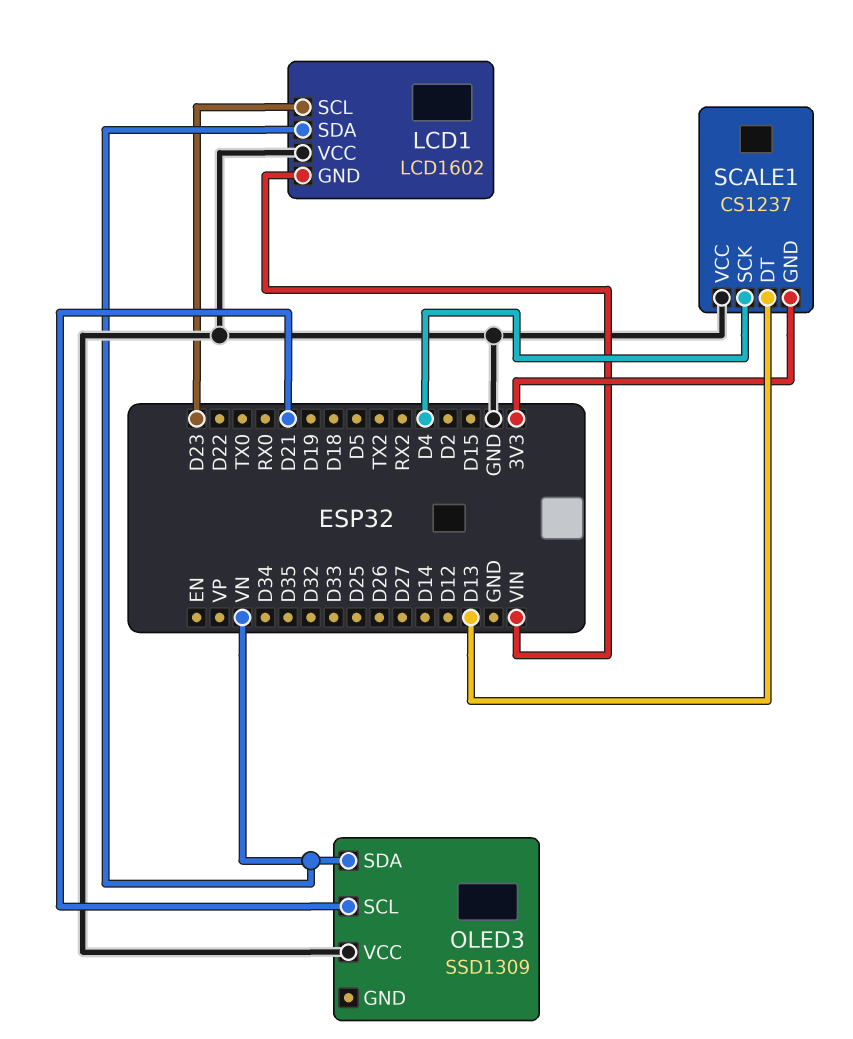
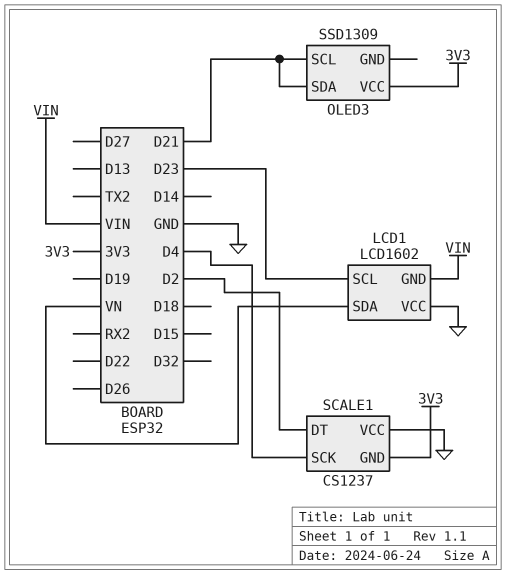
OLED3 pin SDA: VN -> D21
OLED3 pin VCC: GND -> 3V3
SCALE1 pin DT: D13 -> D2

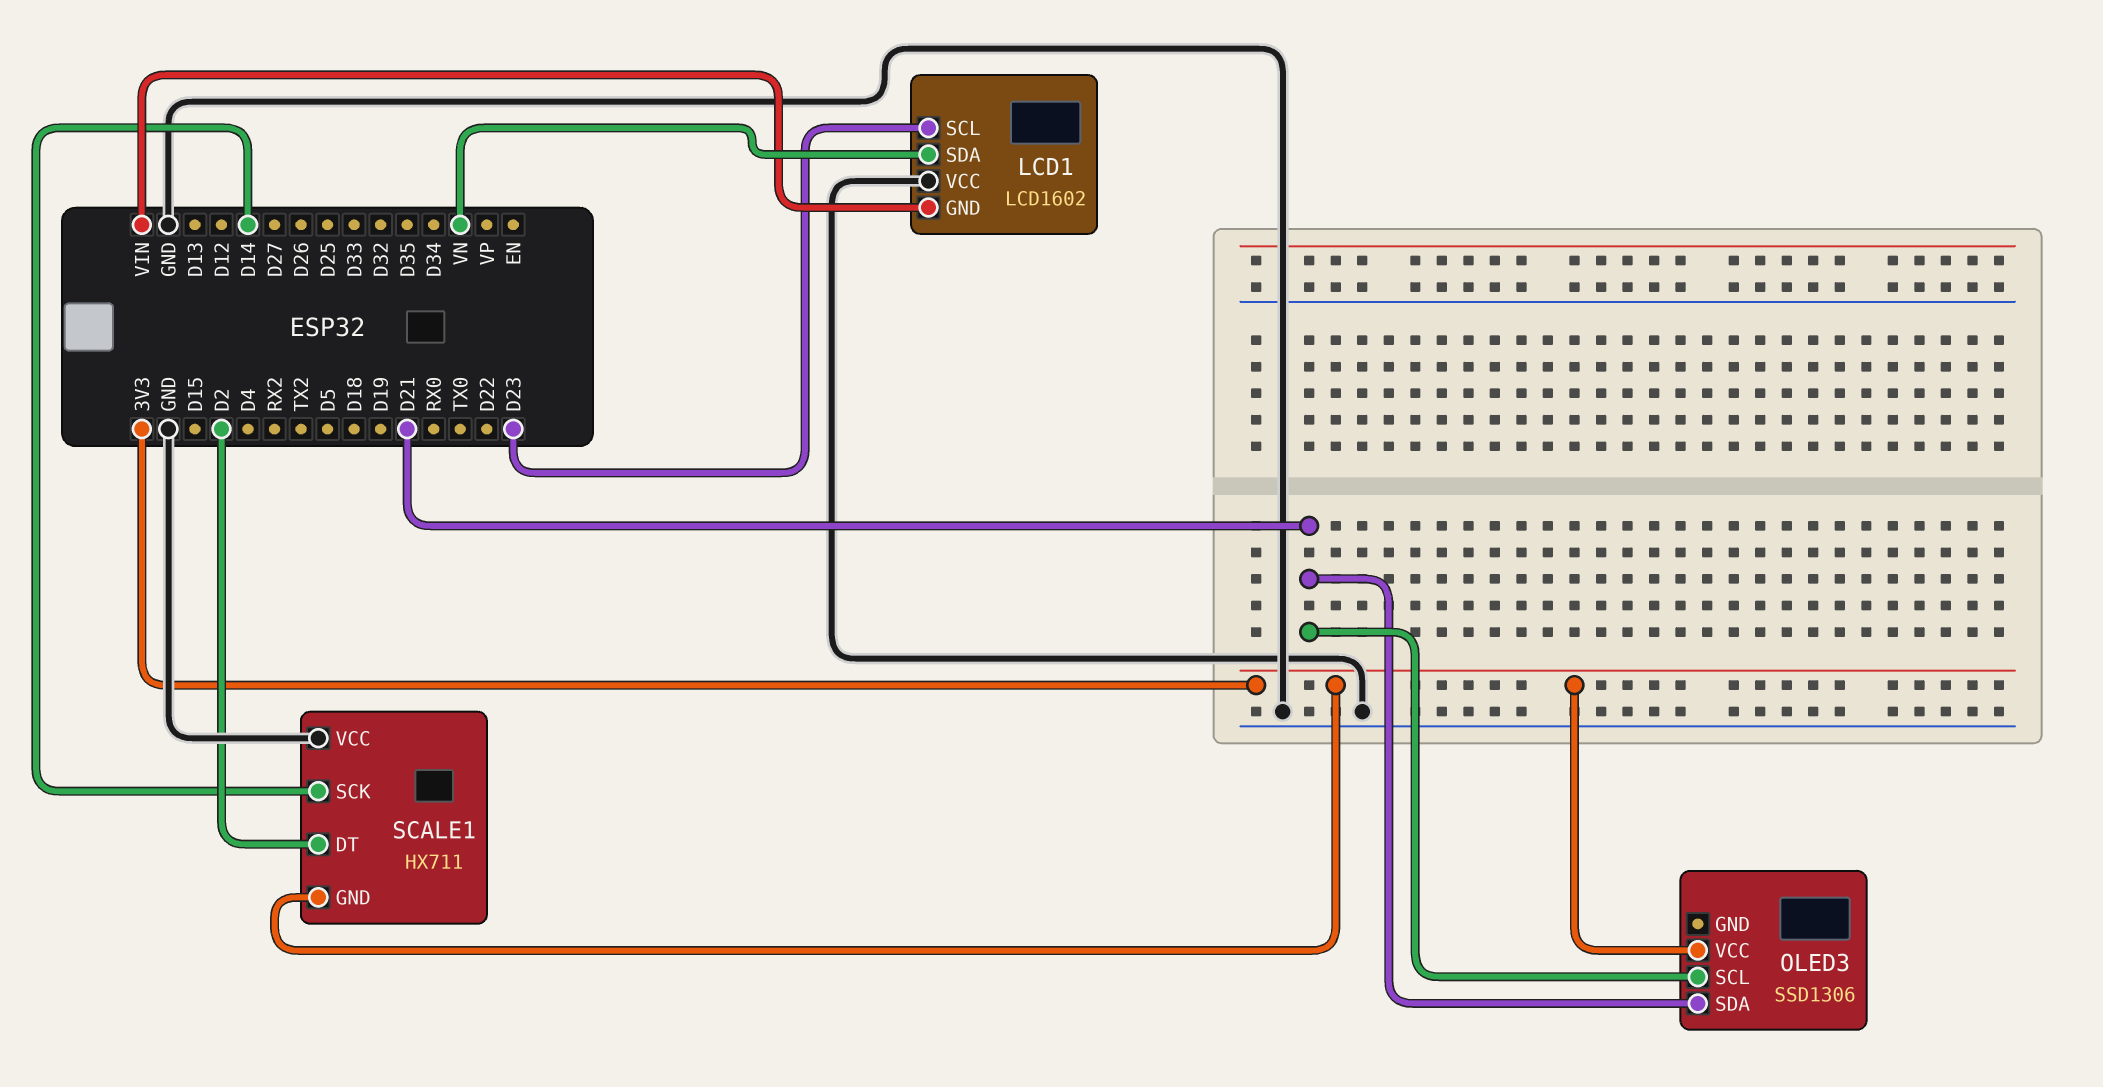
OLED3: SSD1309 -> SSD1306
SCALE1: CS1237 -> HX711
SCALE1 pin SCK: D4 -> D14

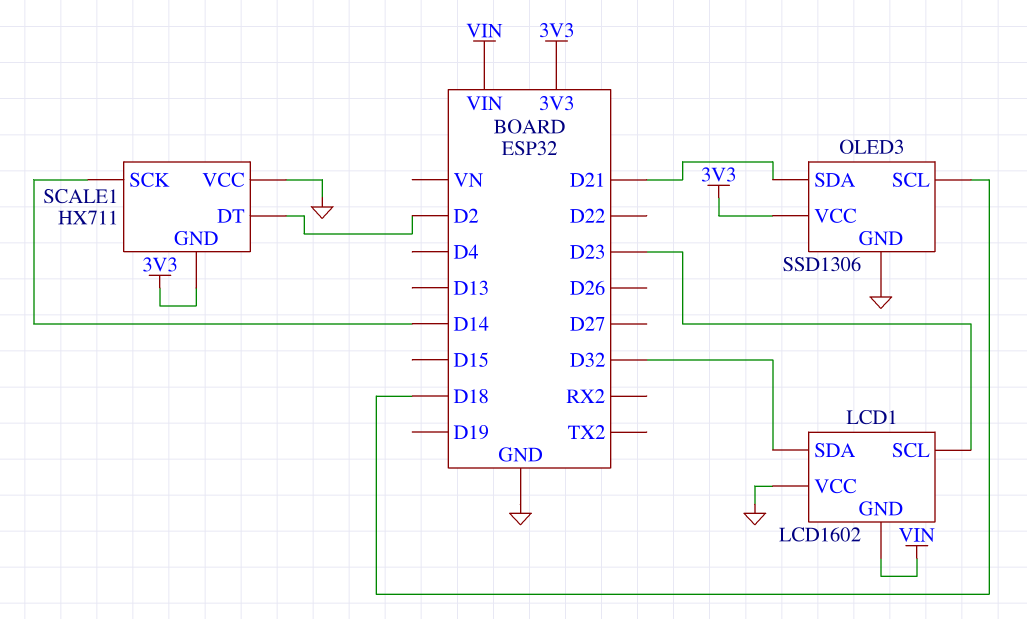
LCD1 pin SDA: VN -> D32
OLED3 pin GND: none -> GND
OLED3 pin SCL: D21 -> D18

